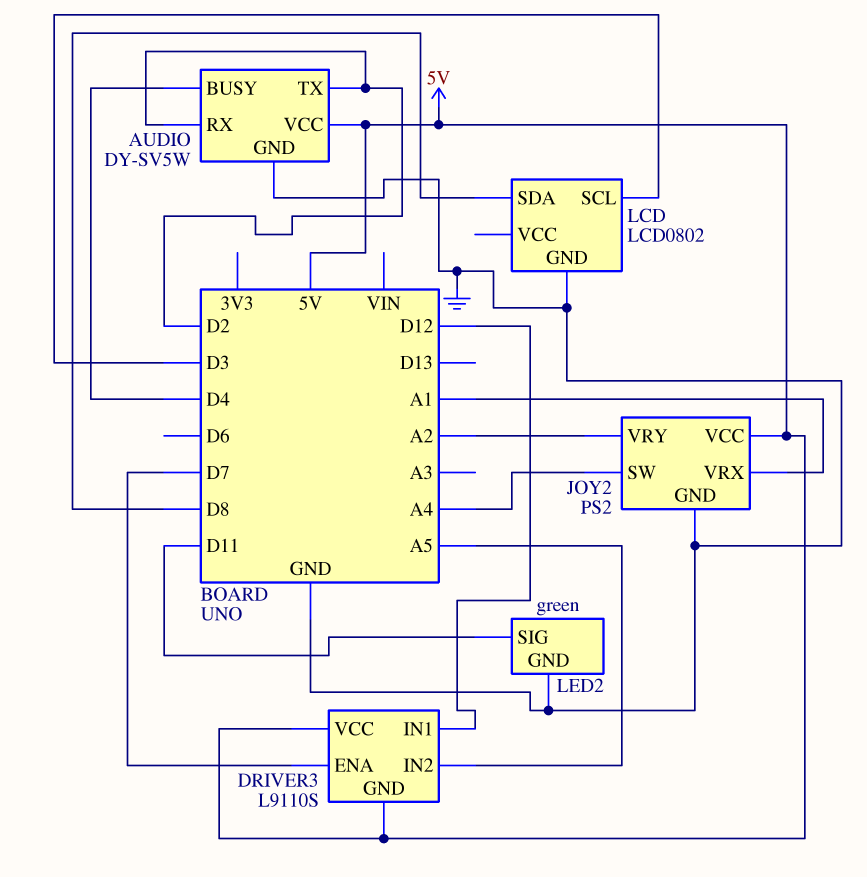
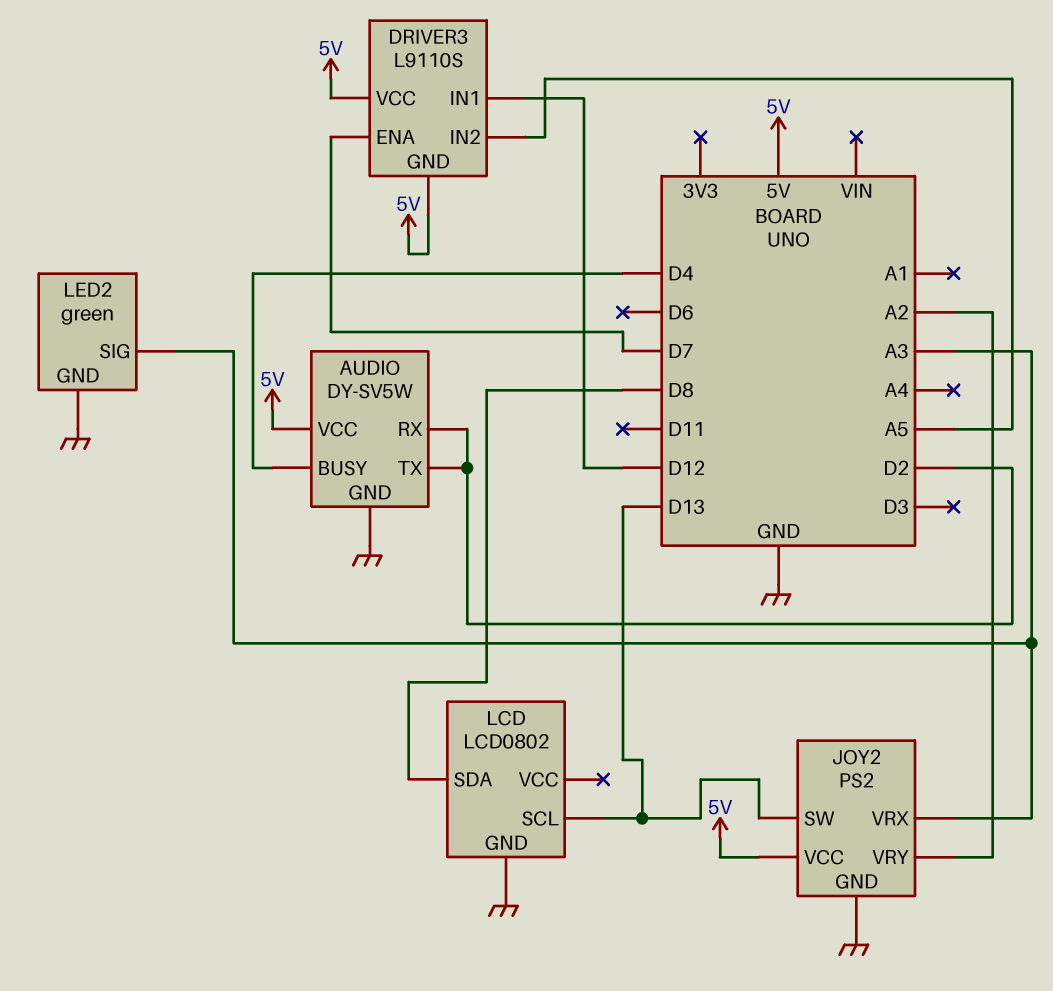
JOY2 pin SW: A4 -> D13
JOY2 pin VRX: A1 -> A3
LCD pin SCL: D3 -> D13
LED2 pin SIG: D11 -> A3

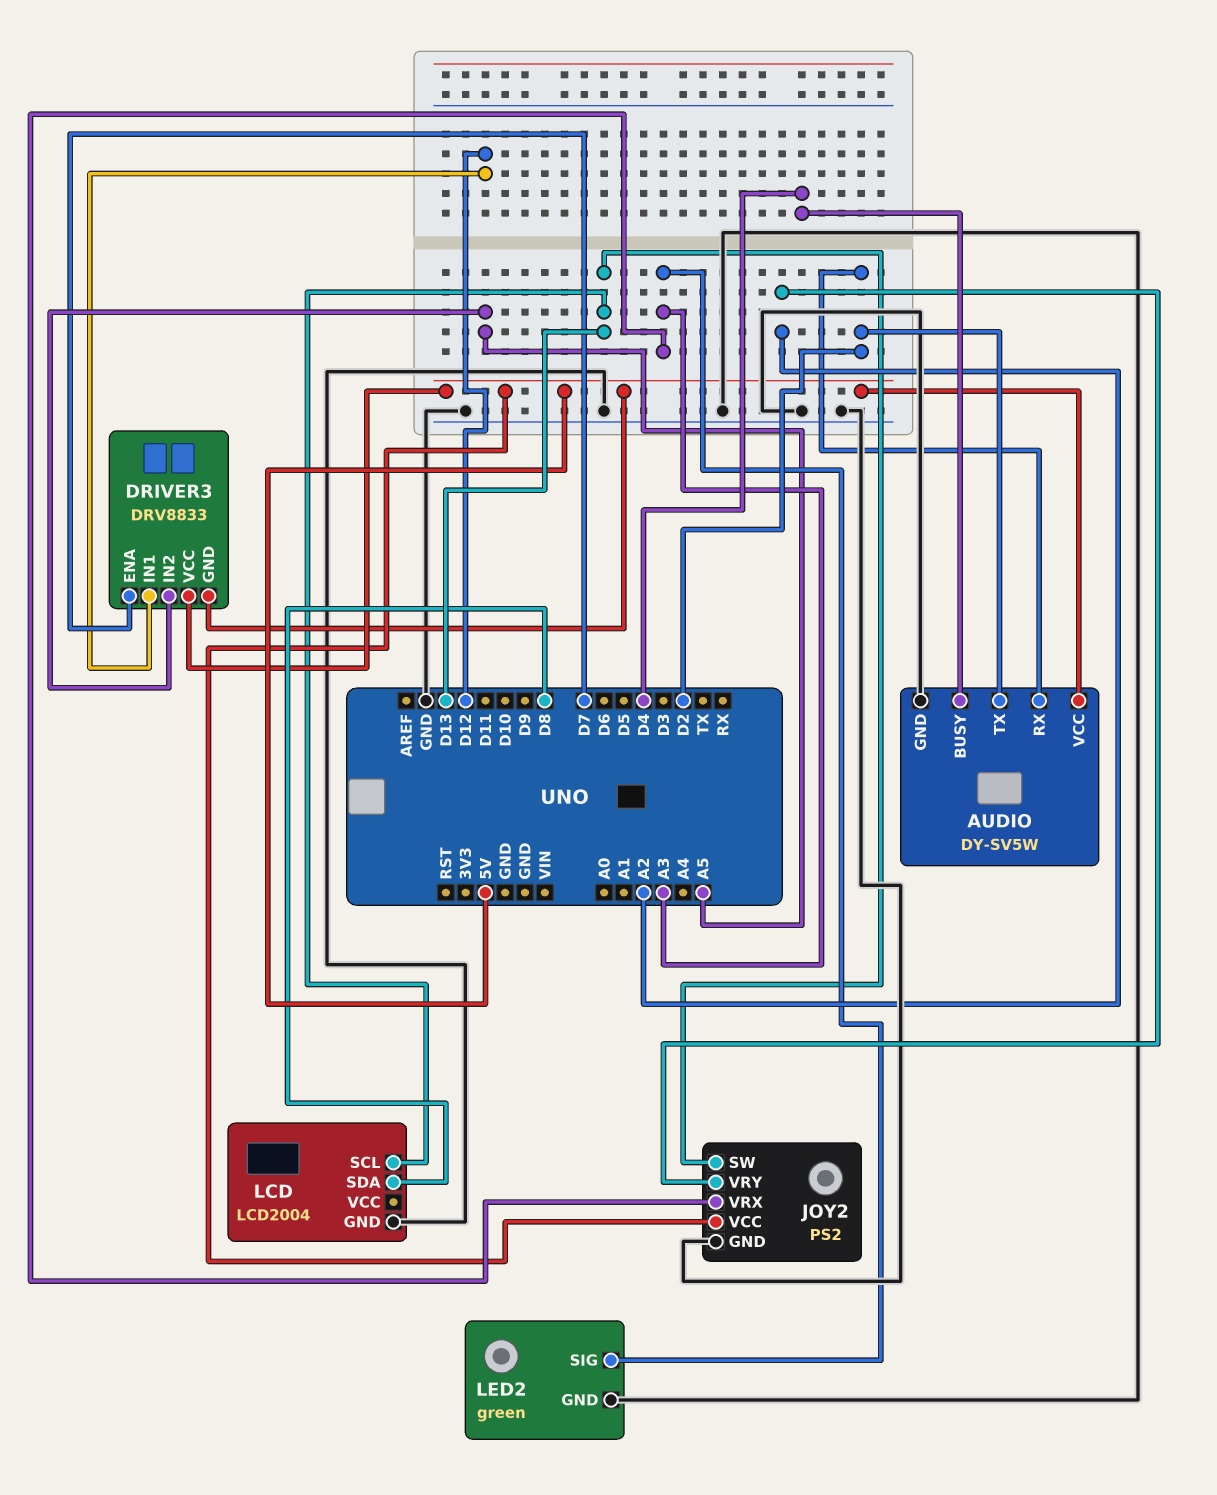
DRIVER3: L9110S -> DRV8833
LCD: LCD0802 -> LCD2004

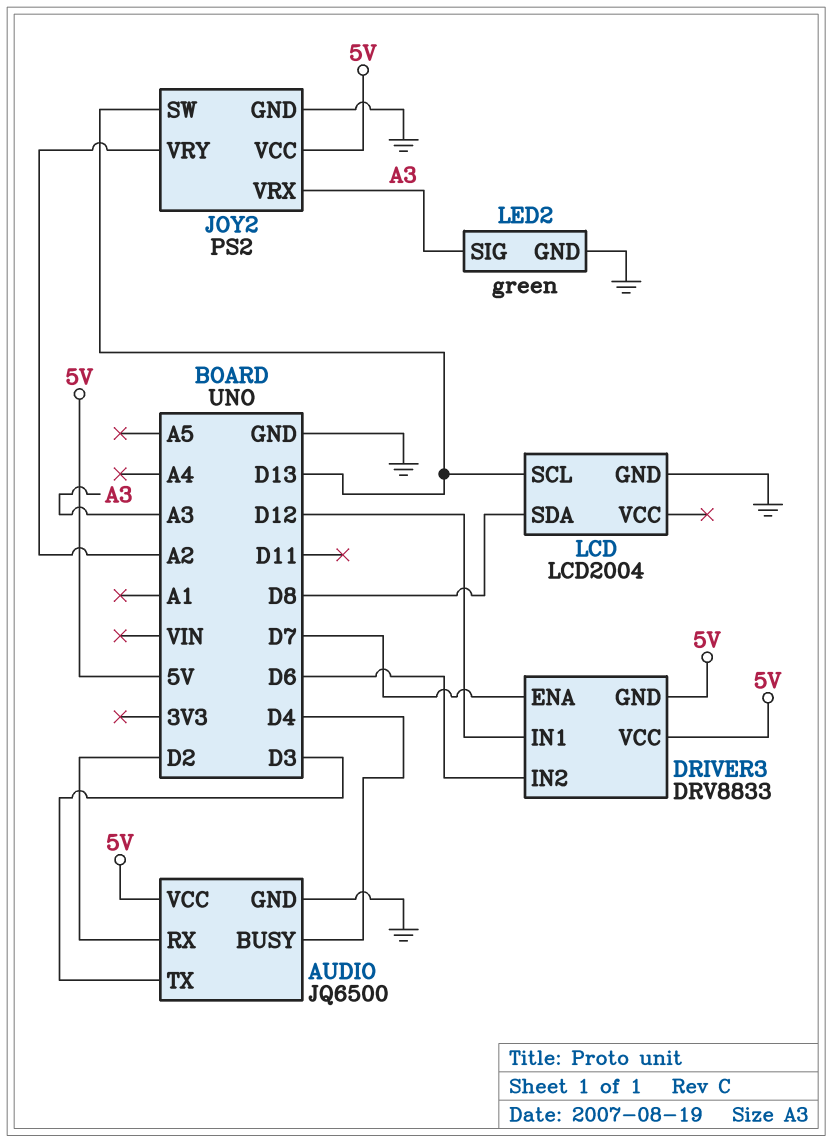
AUDIO: DY-SV5W -> JQ6500
AUDIO pin TX: D2 -> D3
DRIVER3 pin IN2: A5 -> D6

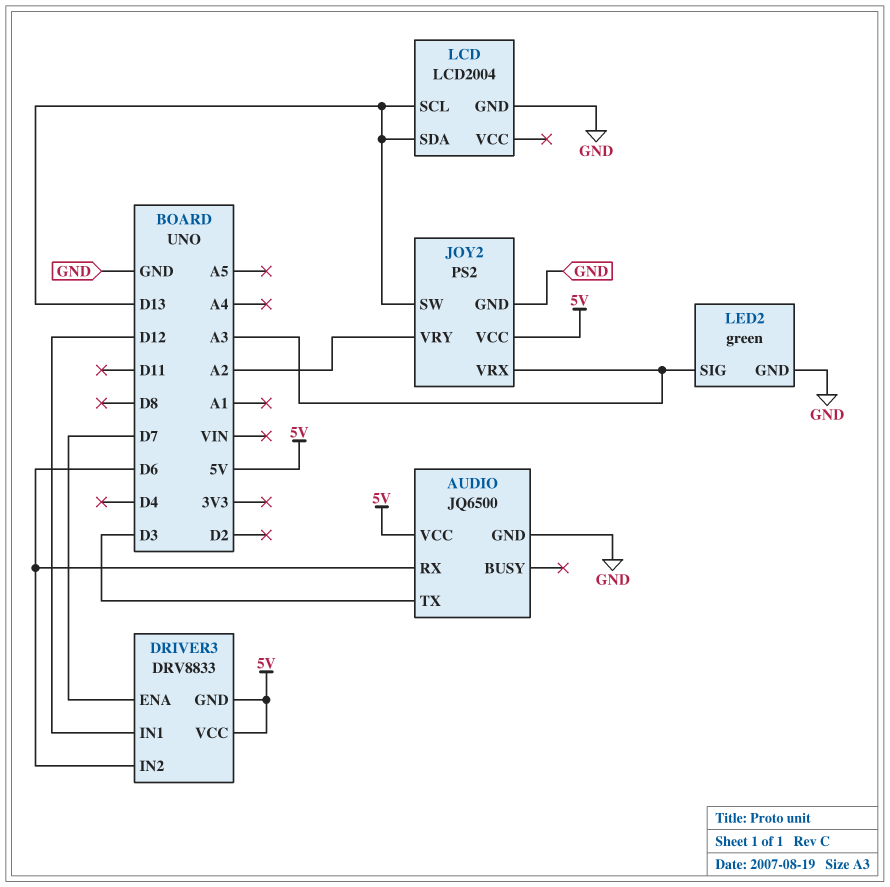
AUDIO pin BUSY: D4 -> none
AUDIO pin RX: D2 -> D6
LCD pin SDA: D8 -> D13

